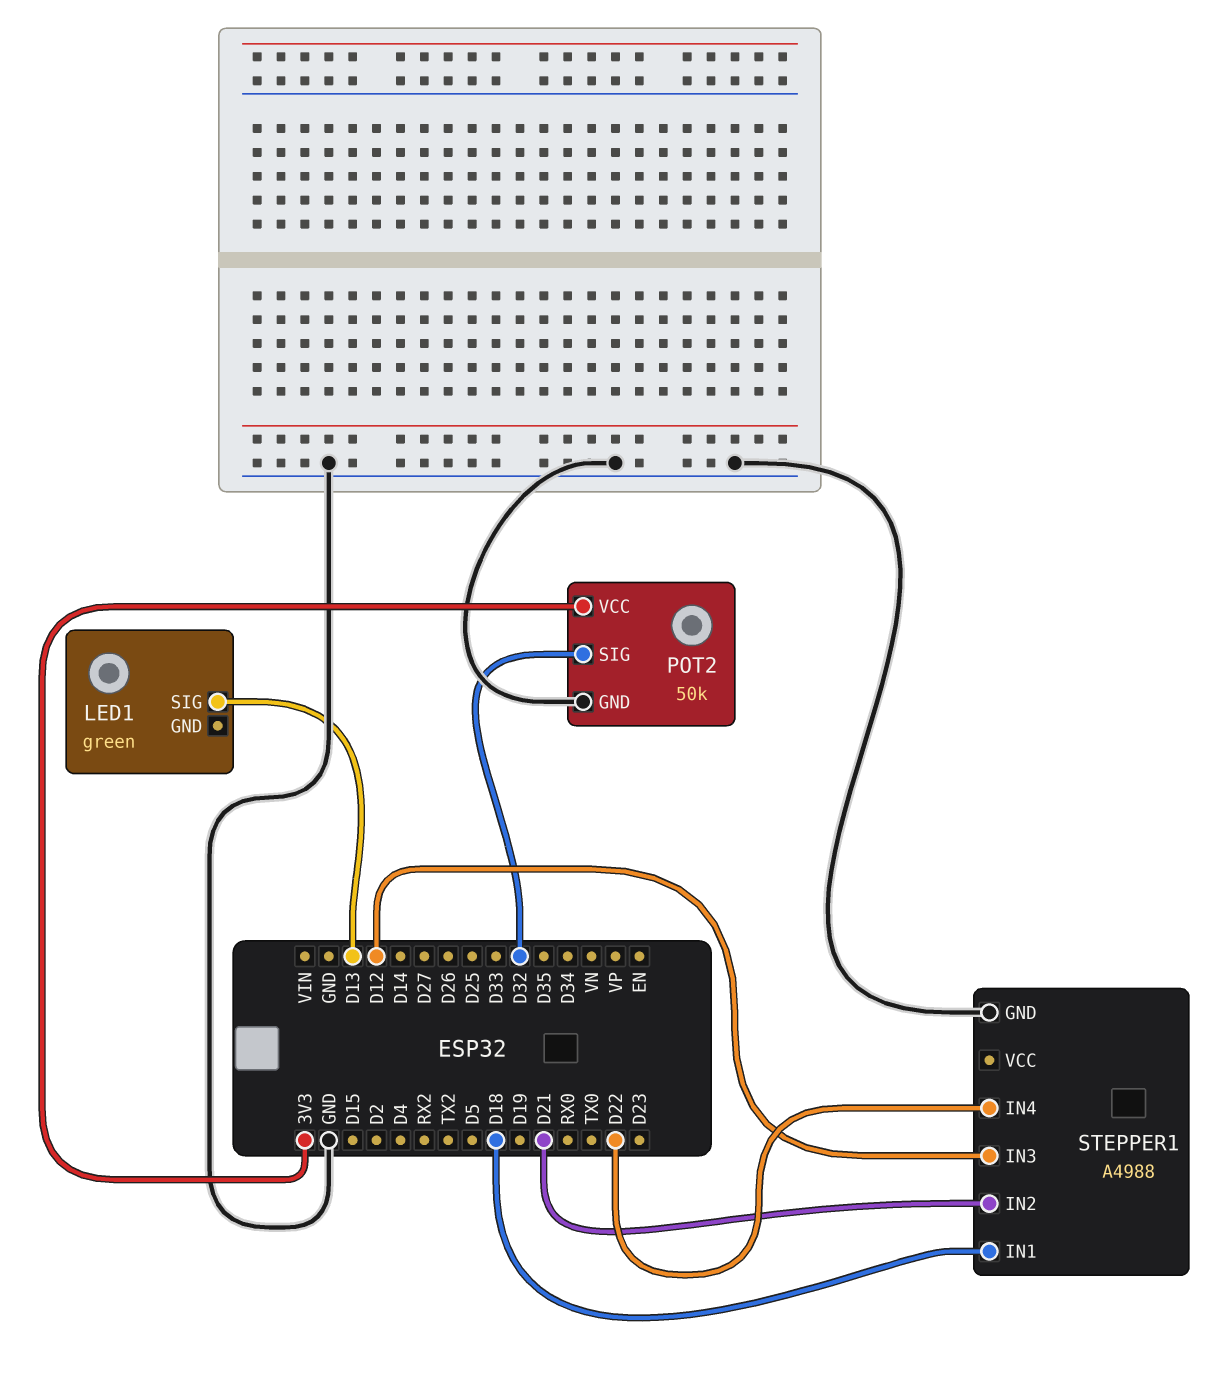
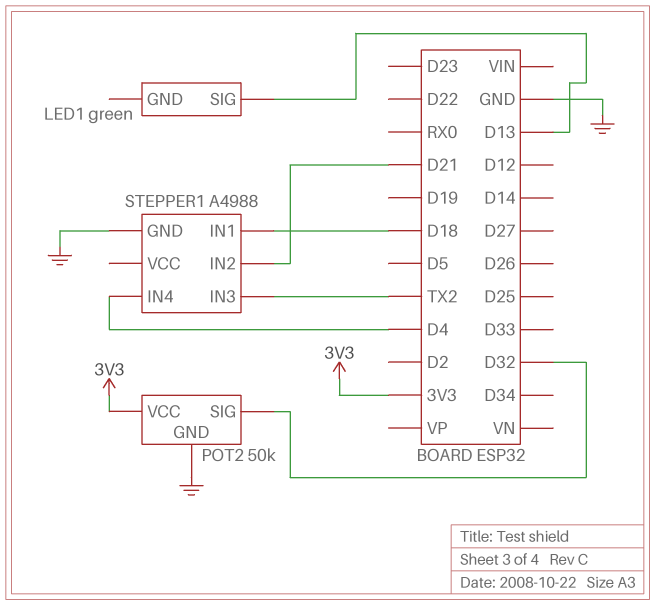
STEPPER1 pin IN3: D12 -> TX2
STEPPER1 pin IN4: D22 -> D4

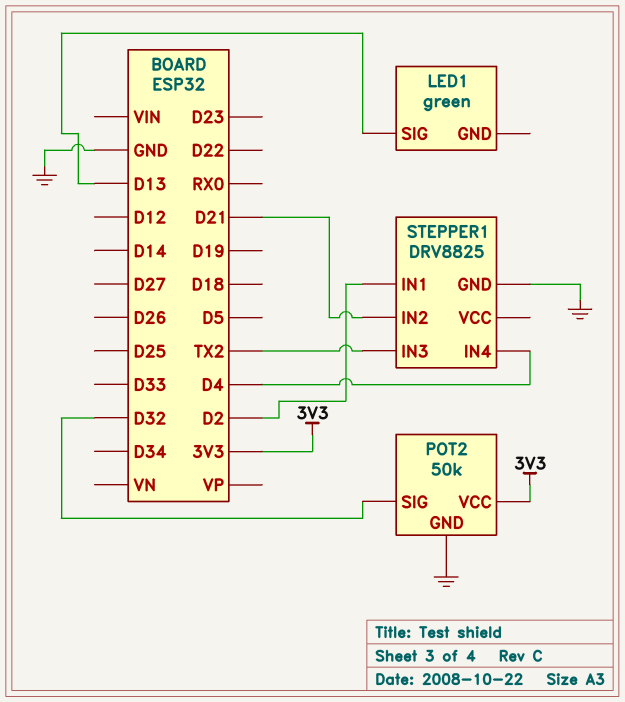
STEPPER1: A4988 -> DRV8825
STEPPER1 pin IN1: D18 -> D2

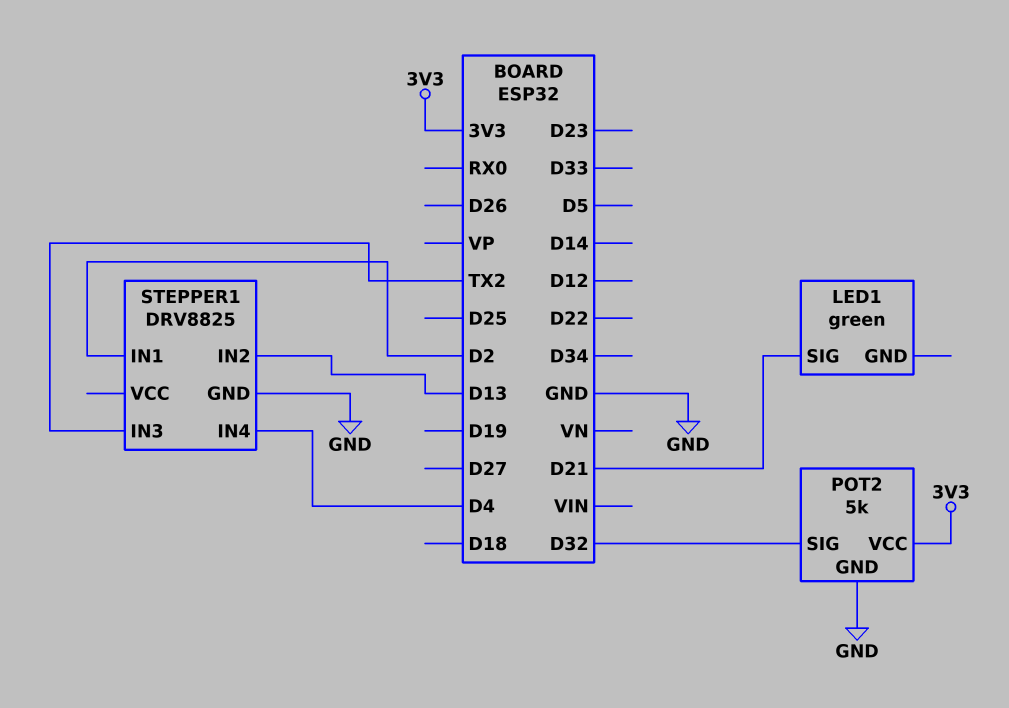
LED1 pin SIG: D13 -> D21
POT2: 50k -> 5k
STEPPER1 pin IN2: D21 -> D13

